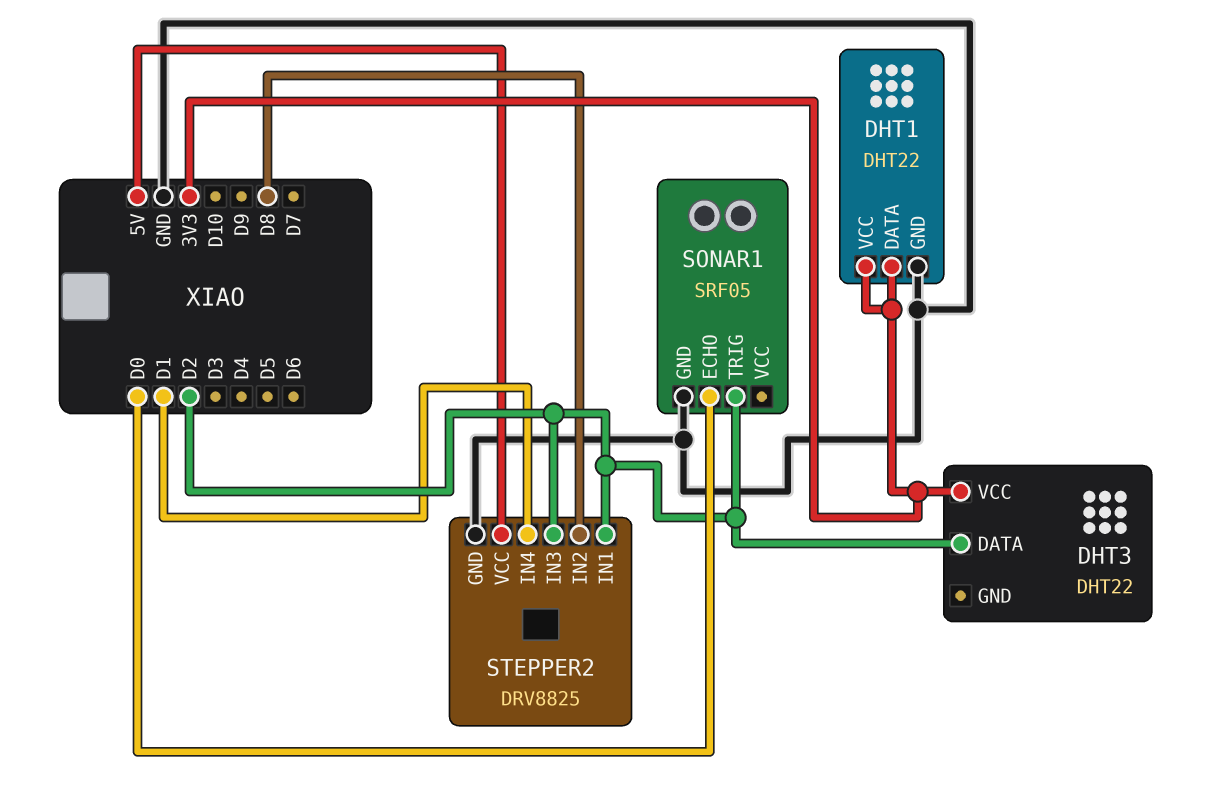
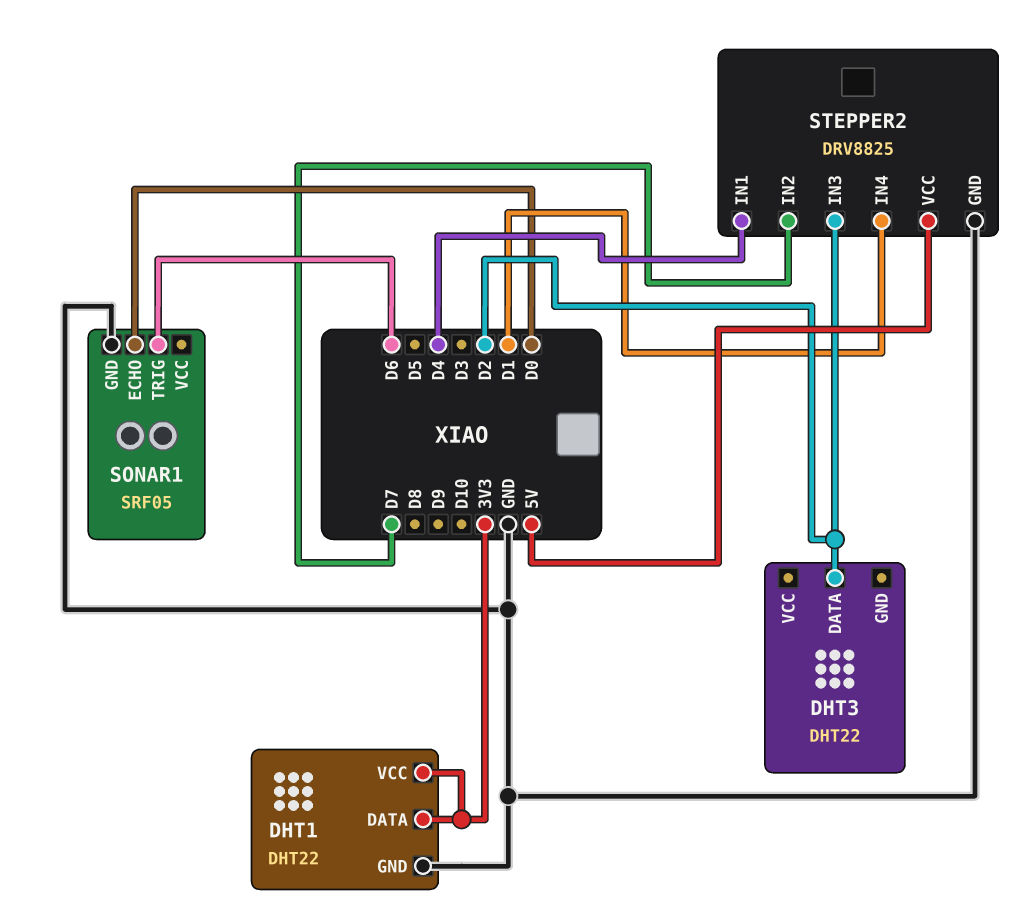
DHT3 pin VCC: 3V3 -> none
SONAR1 pin TRIG: D2 -> D6
STEPPER2 pin IN1: D2 -> D4
STEPPER2 pin IN2: D8 -> D7

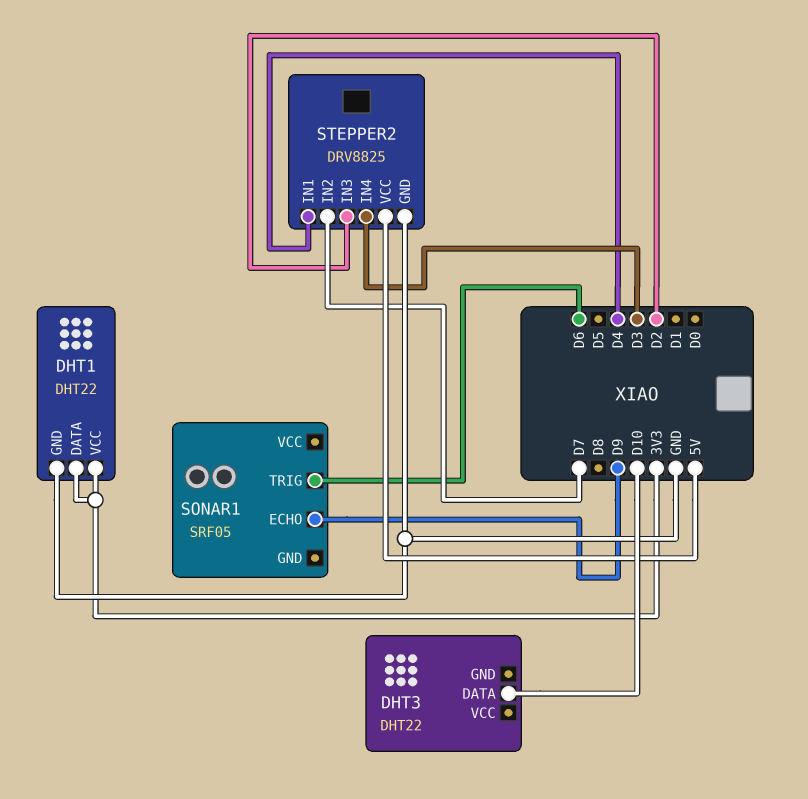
DHT3 pin DATA: D2 -> D10
SONAR1 pin ECHO: D0 -> D9
SONAR1 pin GND: GND -> none
STEPPER2 pin IN4: D1 -> D3

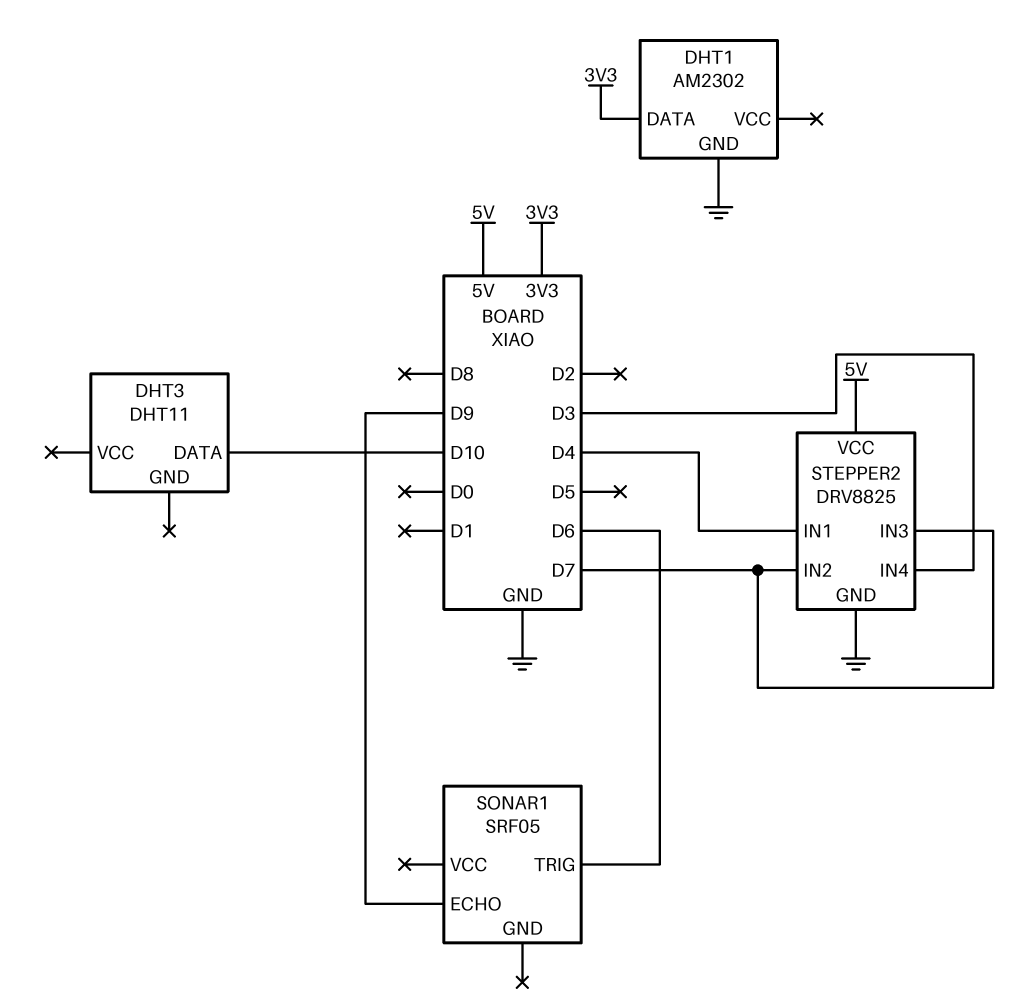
DHT1: DHT22 -> AM2302
DHT1 pin VCC: 3V3 -> none
DHT3: DHT22 -> DHT11
STEPPER2 pin IN3: D2 -> D7

